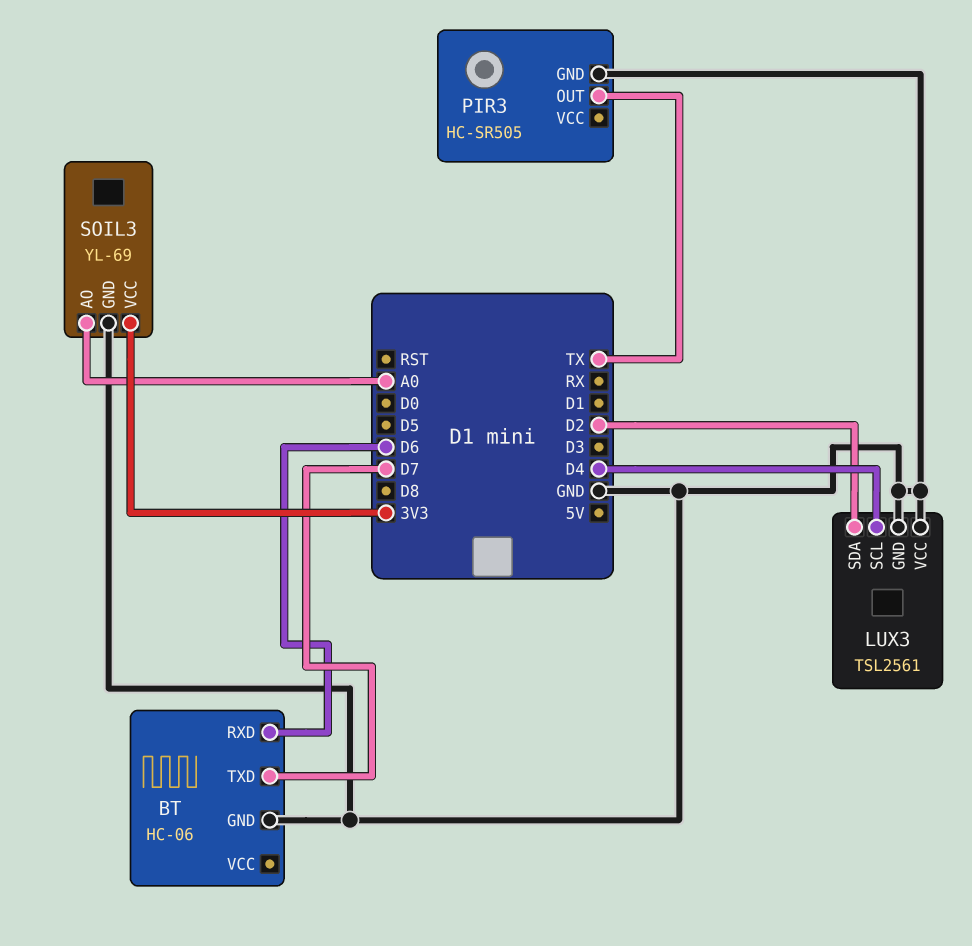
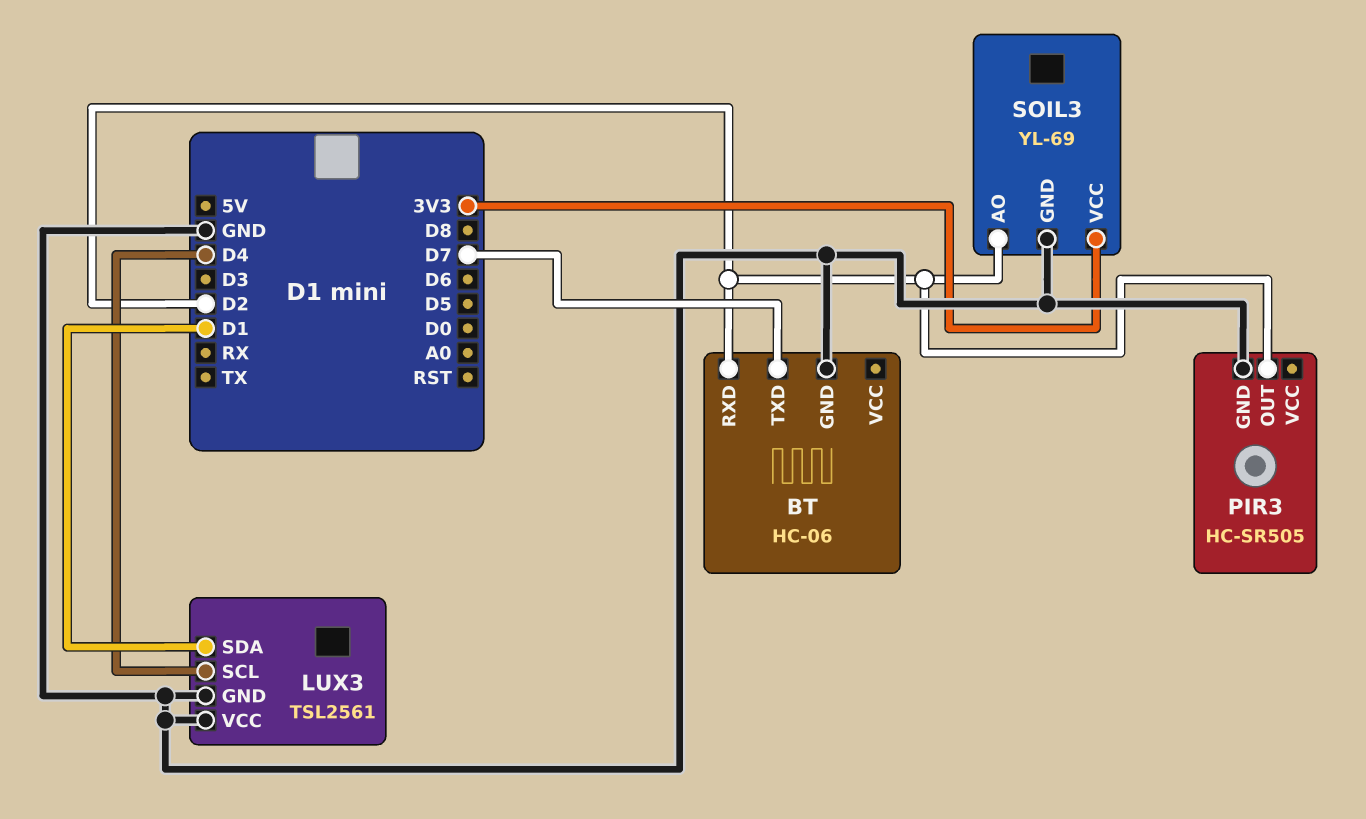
BT pin RXD: D6 -> D2
LUX3 pin SDA: D2 -> D1
PIR3 pin OUT: TX -> D2
SOIL3 pin AO: A0 -> D2

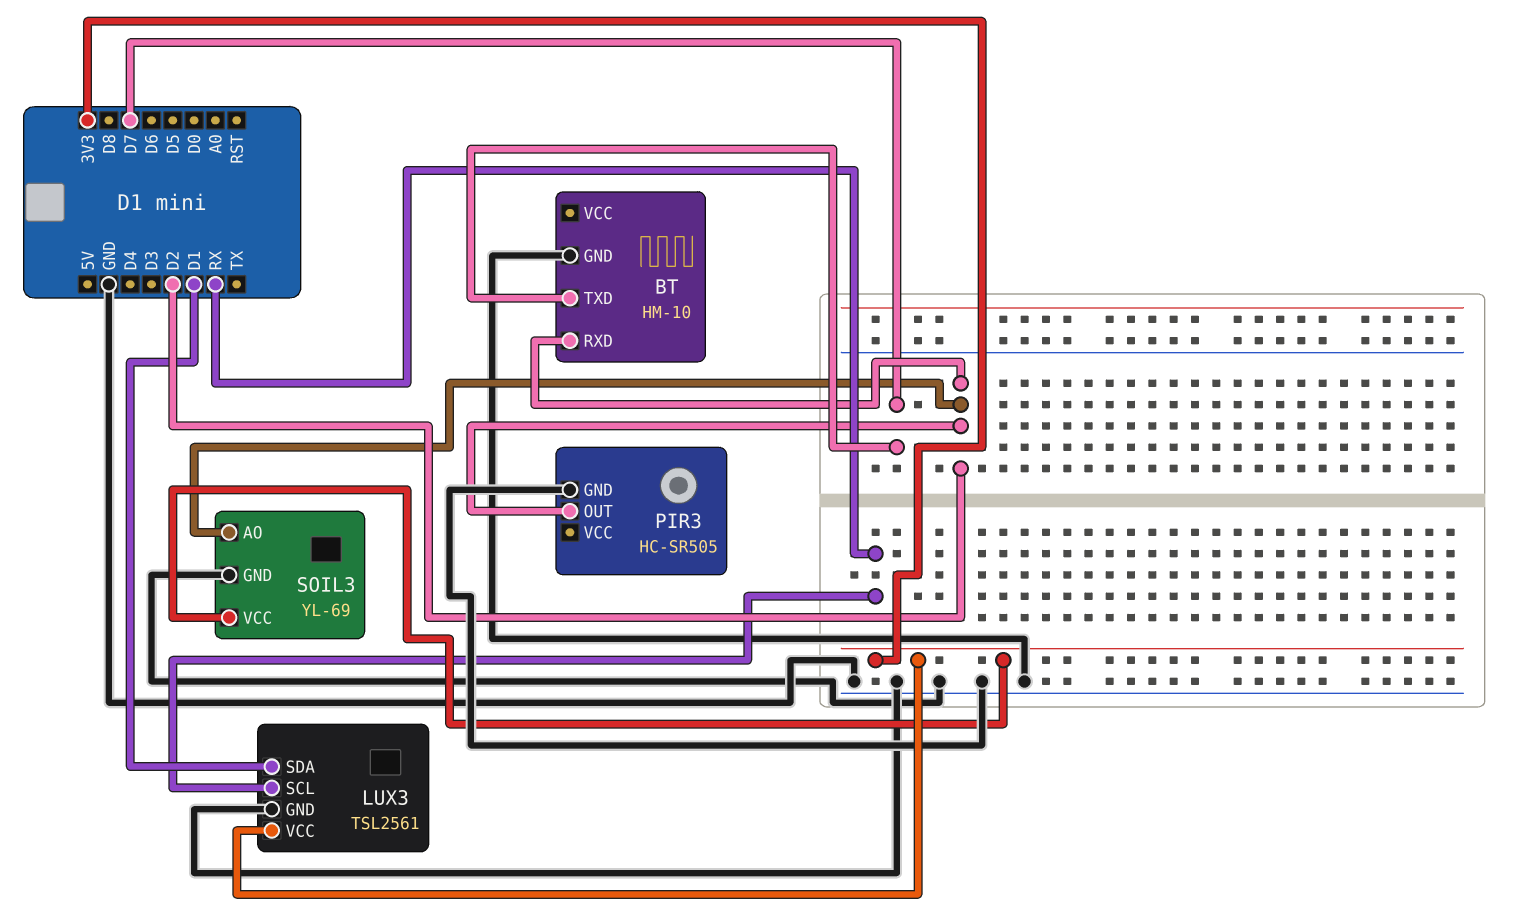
BT: HC-06 -> HM-10
LUX3 pin SCL: D4 -> RX
LUX3 pin VCC: GND -> 3V3

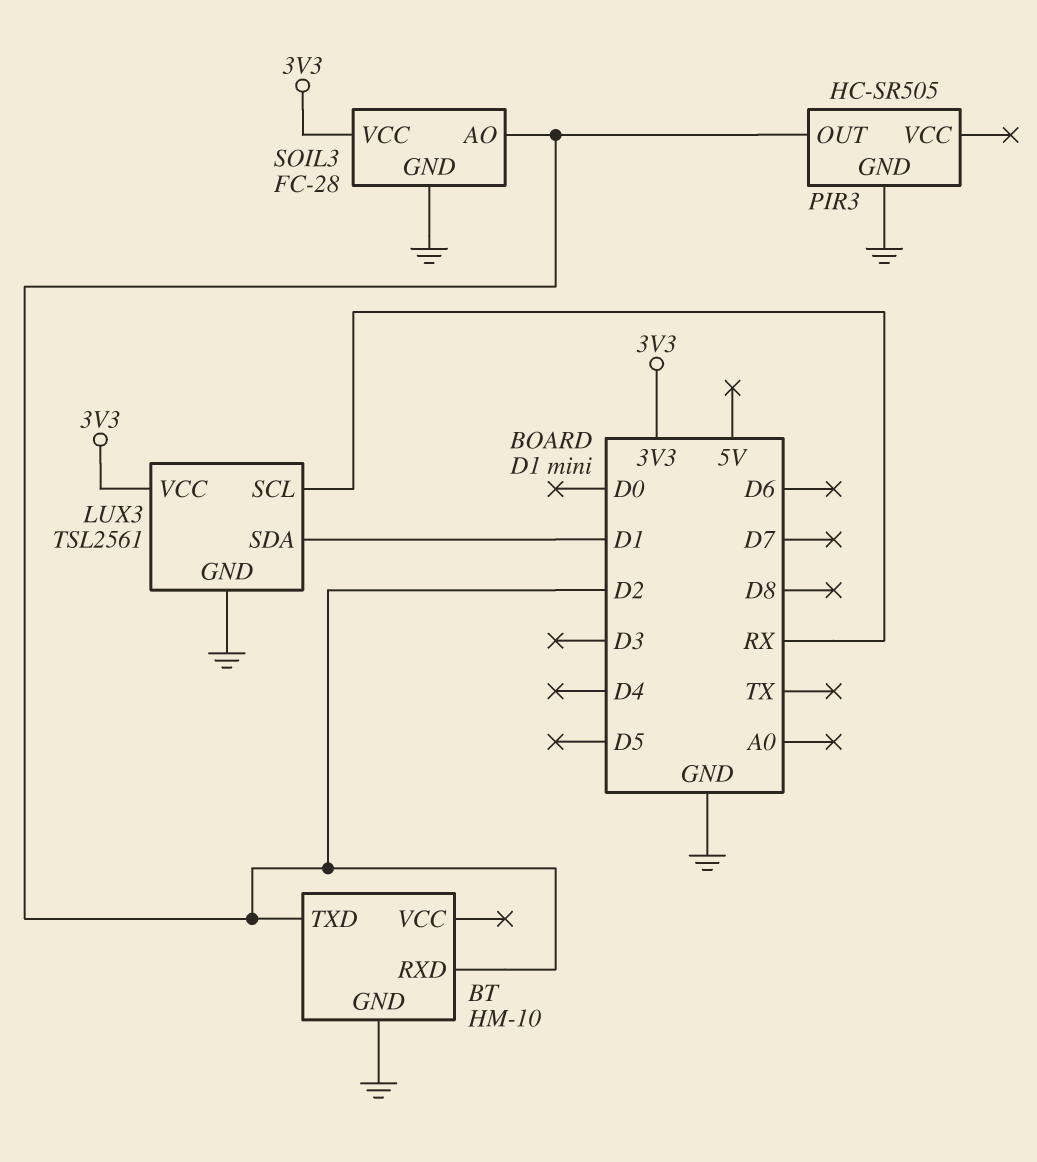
BT pin TXD: D7 -> D2
SOIL3: YL-69 -> FC-28

